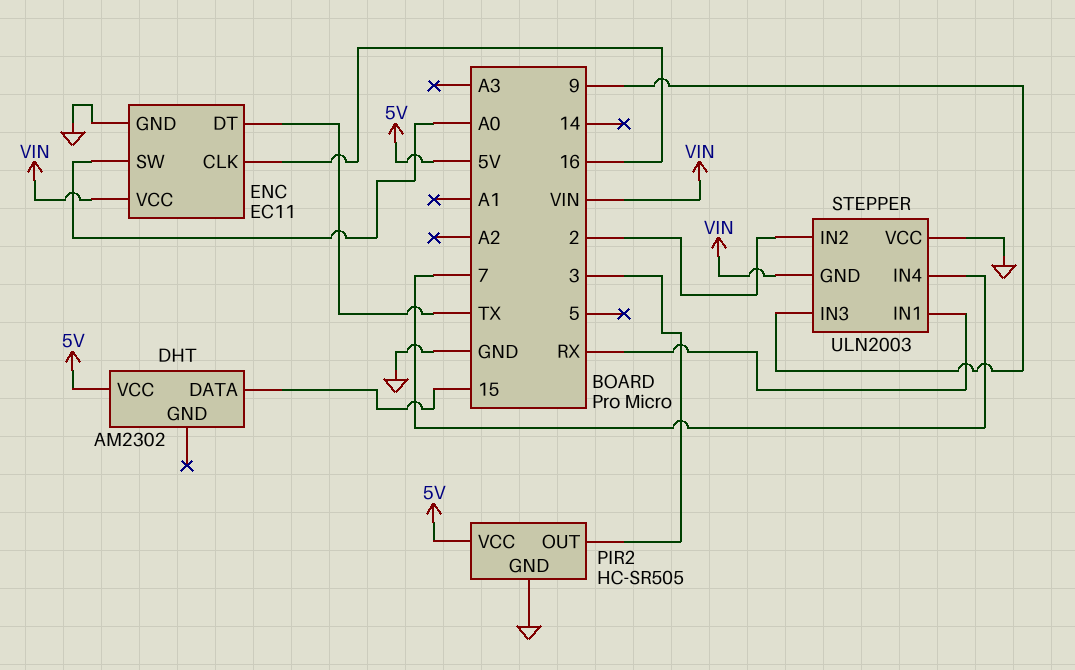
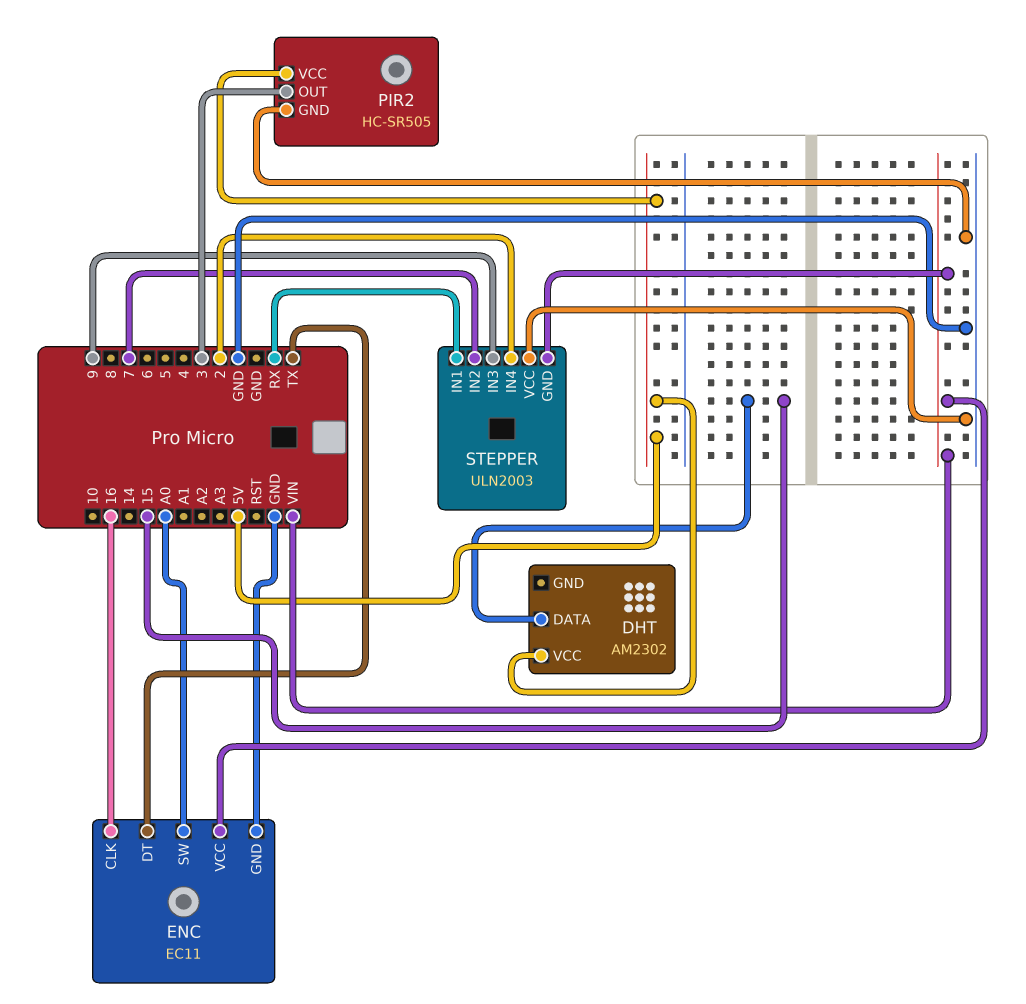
STEPPER pin IN2: 2 -> 7
STEPPER pin IN4: 7 -> 2

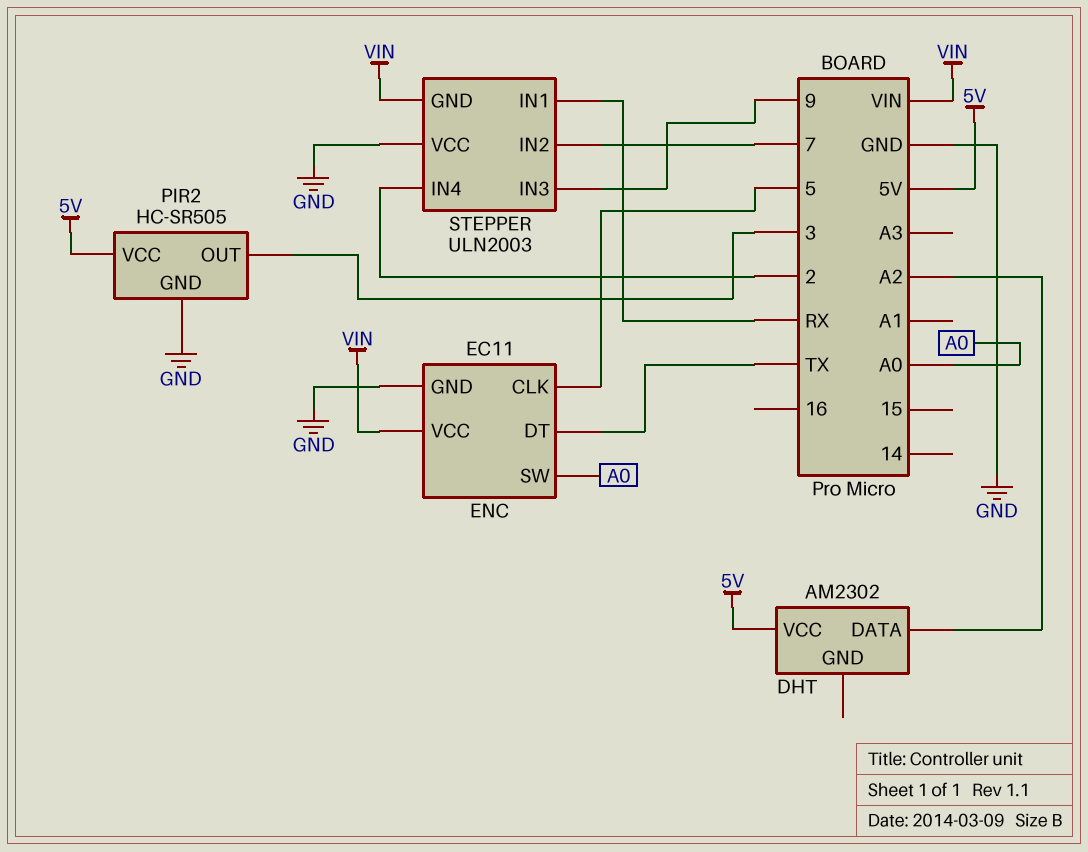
DHT pin DATA: 15 -> A2
ENC pin CLK: 16 -> 5

